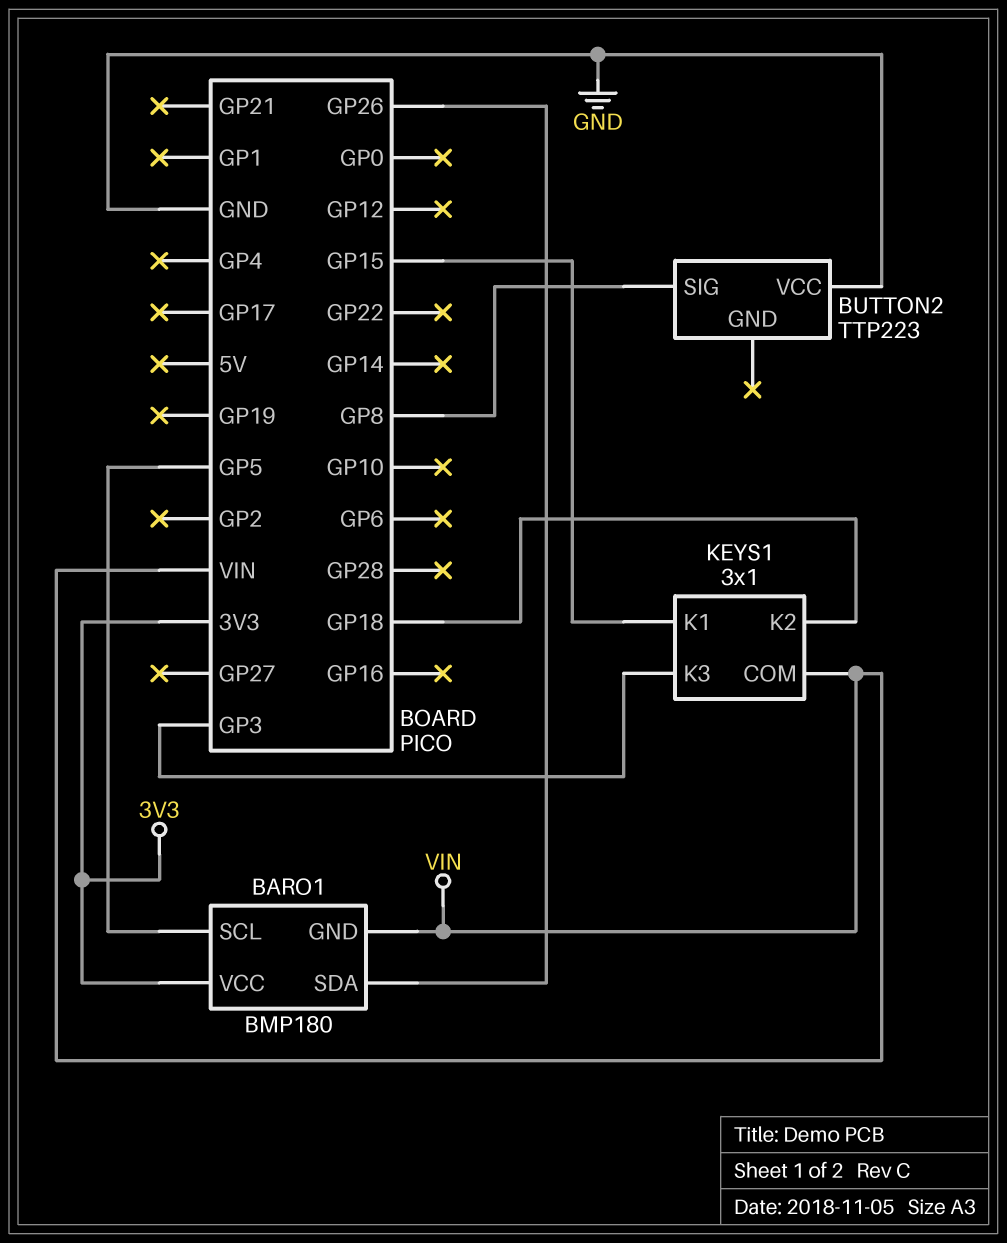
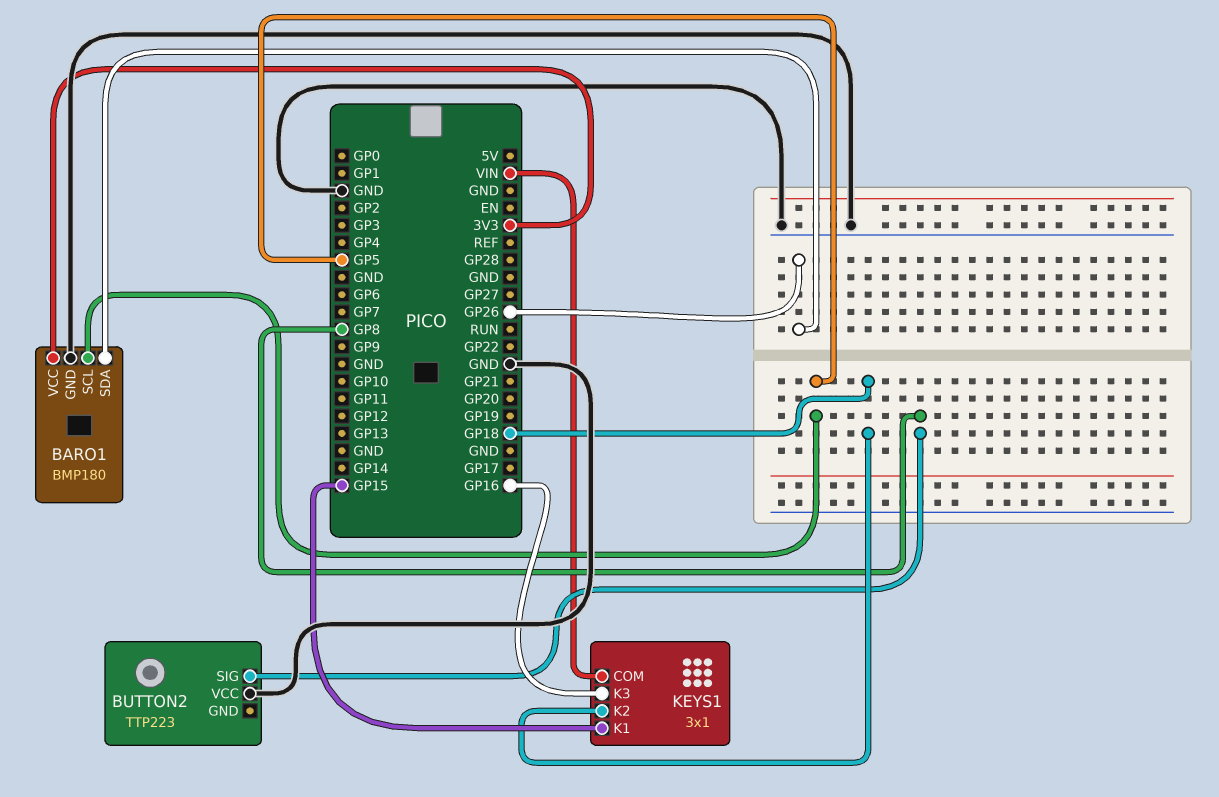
BARO1 pin GND: VIN -> GND
KEYS1 pin K3: GP3 -> GP16

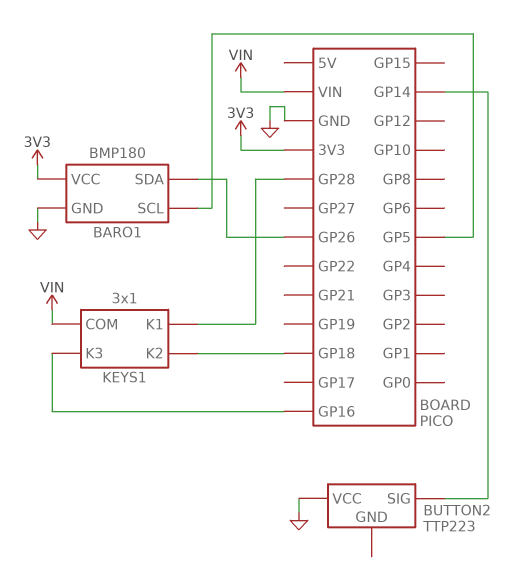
BUTTON2 pin SIG: GP8 -> GP14
KEYS1 pin K1: GP15 -> GP28

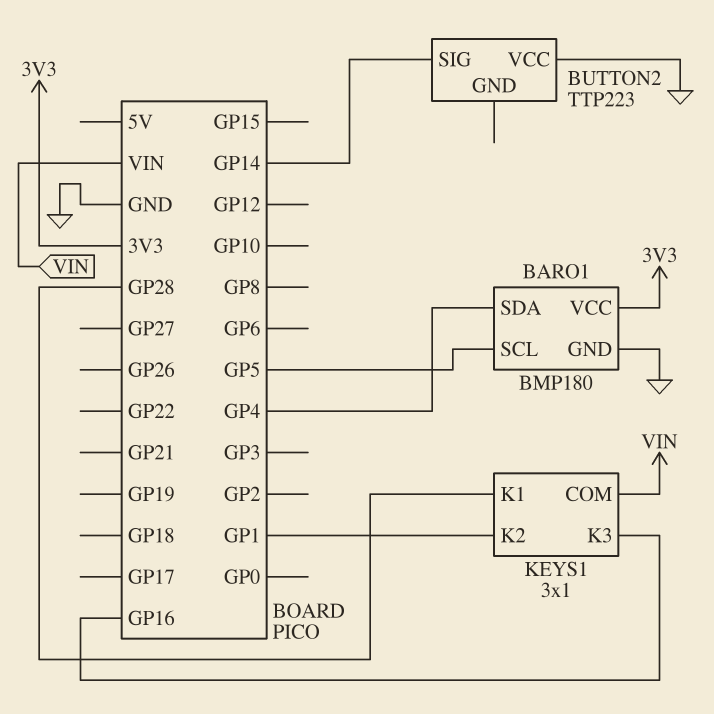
BARO1 pin SDA: GP26 -> GP4
KEYS1 pin K2: GP18 -> GP1

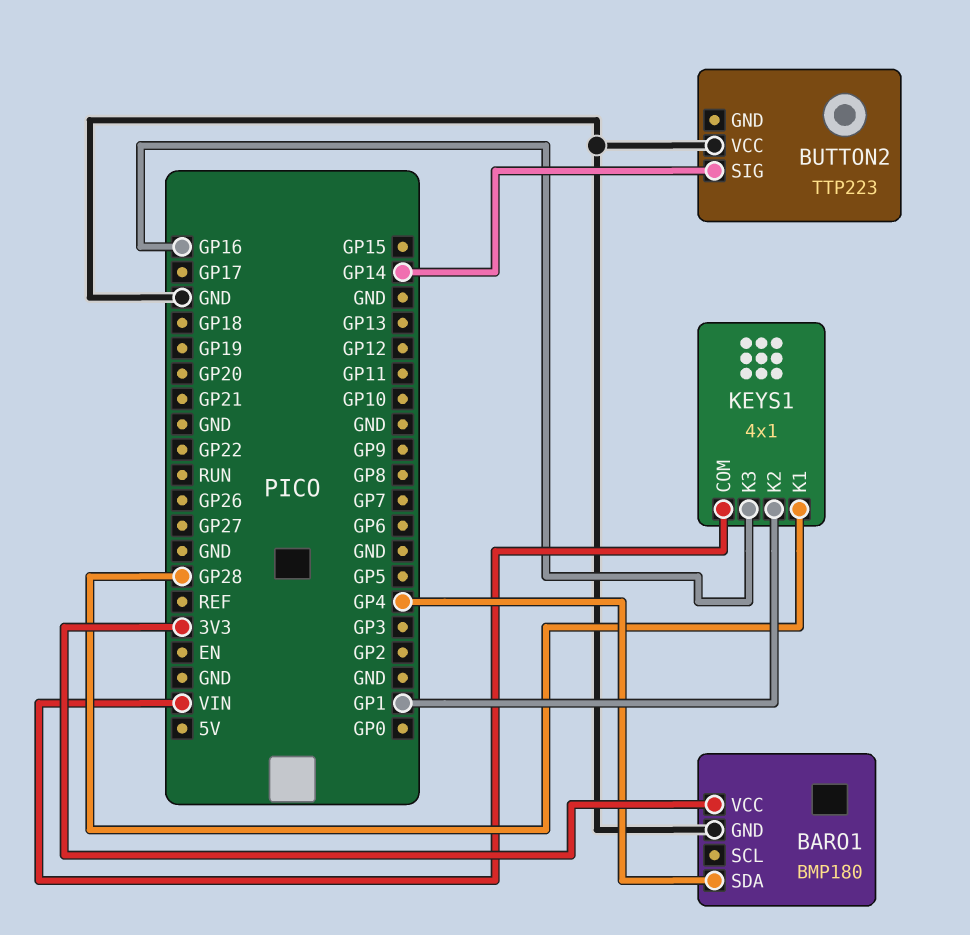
BARO1 pin SCL: GP5 -> none
KEYS1: 3x1 -> 4x1

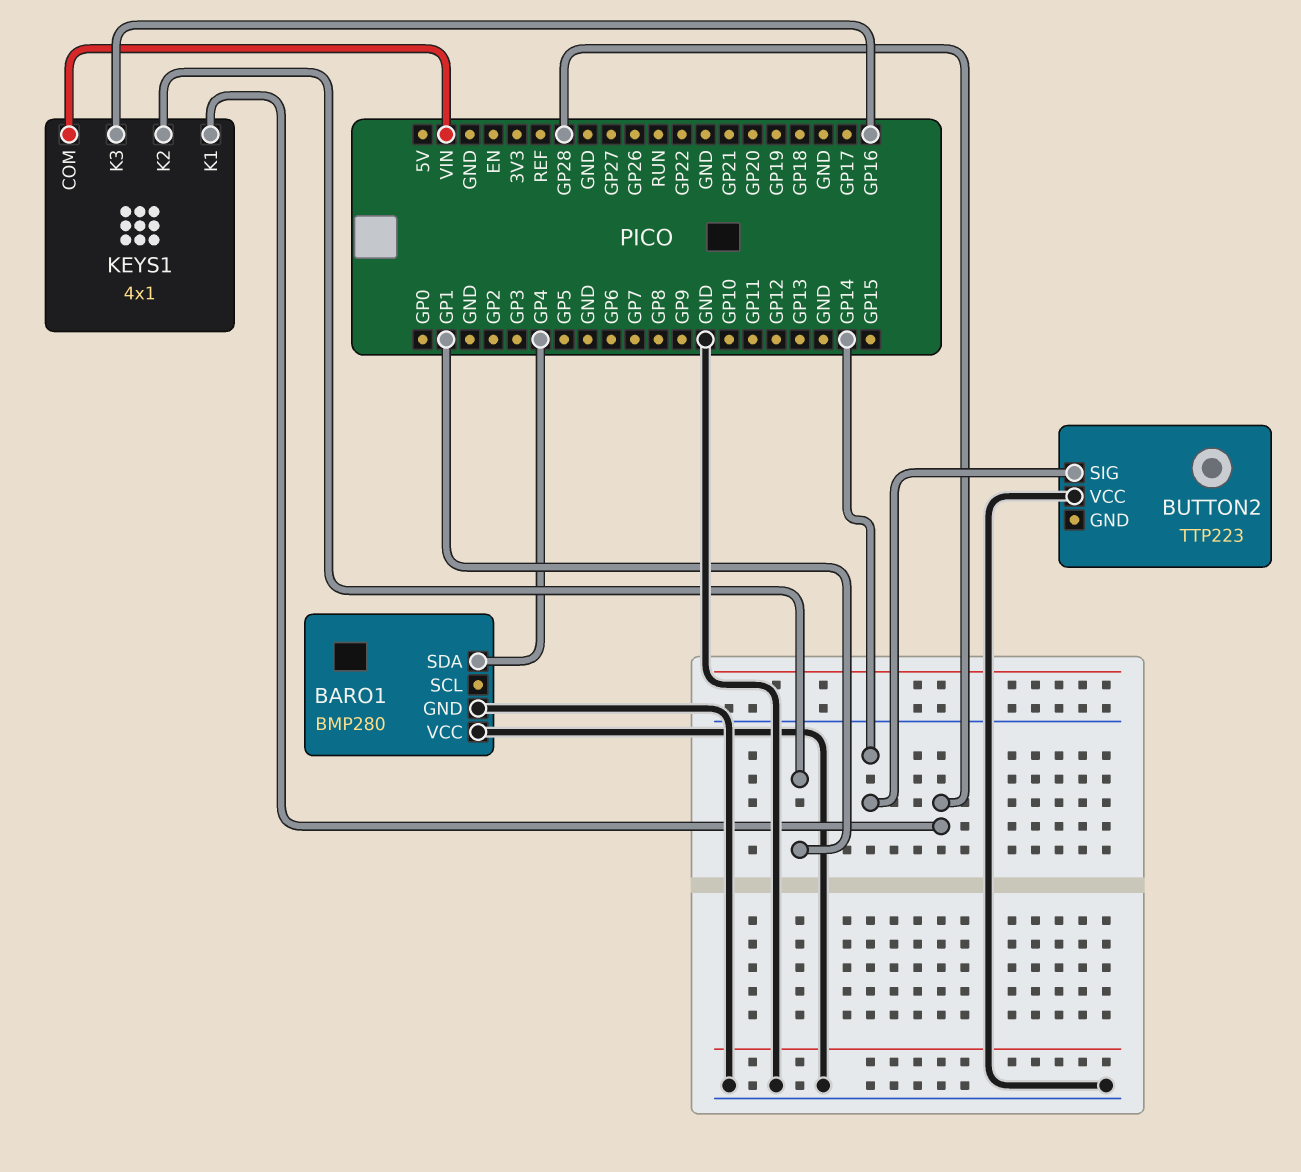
BARO1: BMP180 -> BMP280
BARO1 pin VCC: 3V3 -> GND

